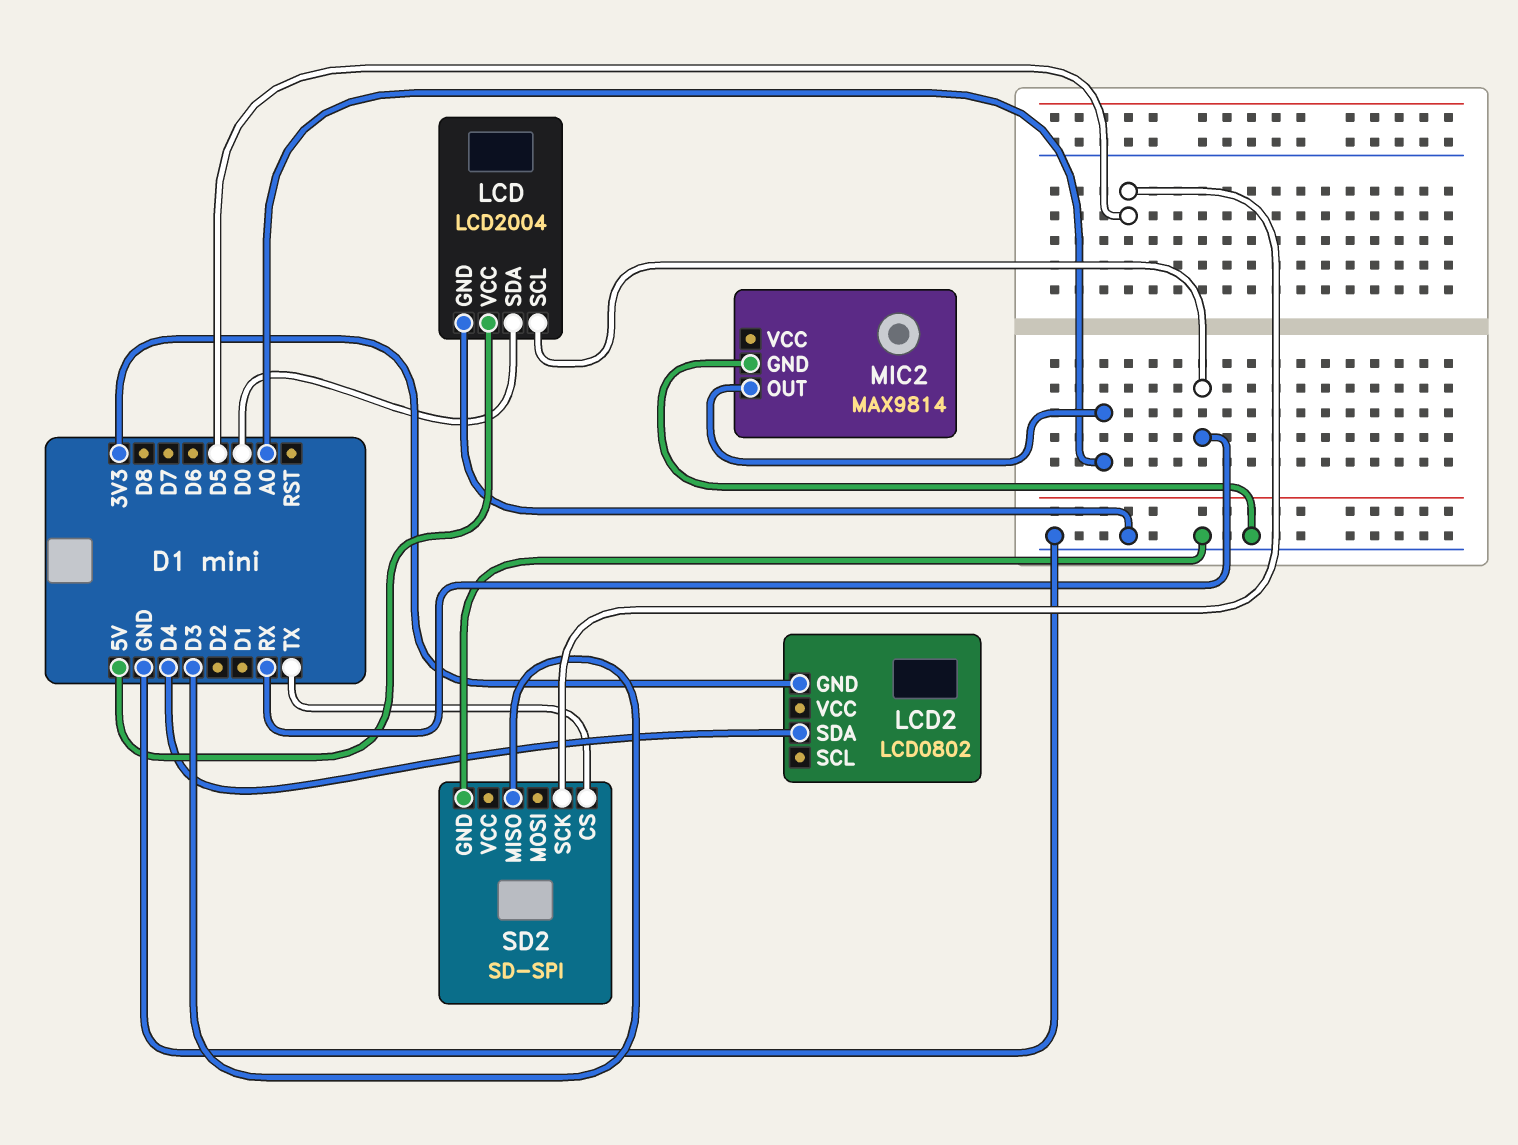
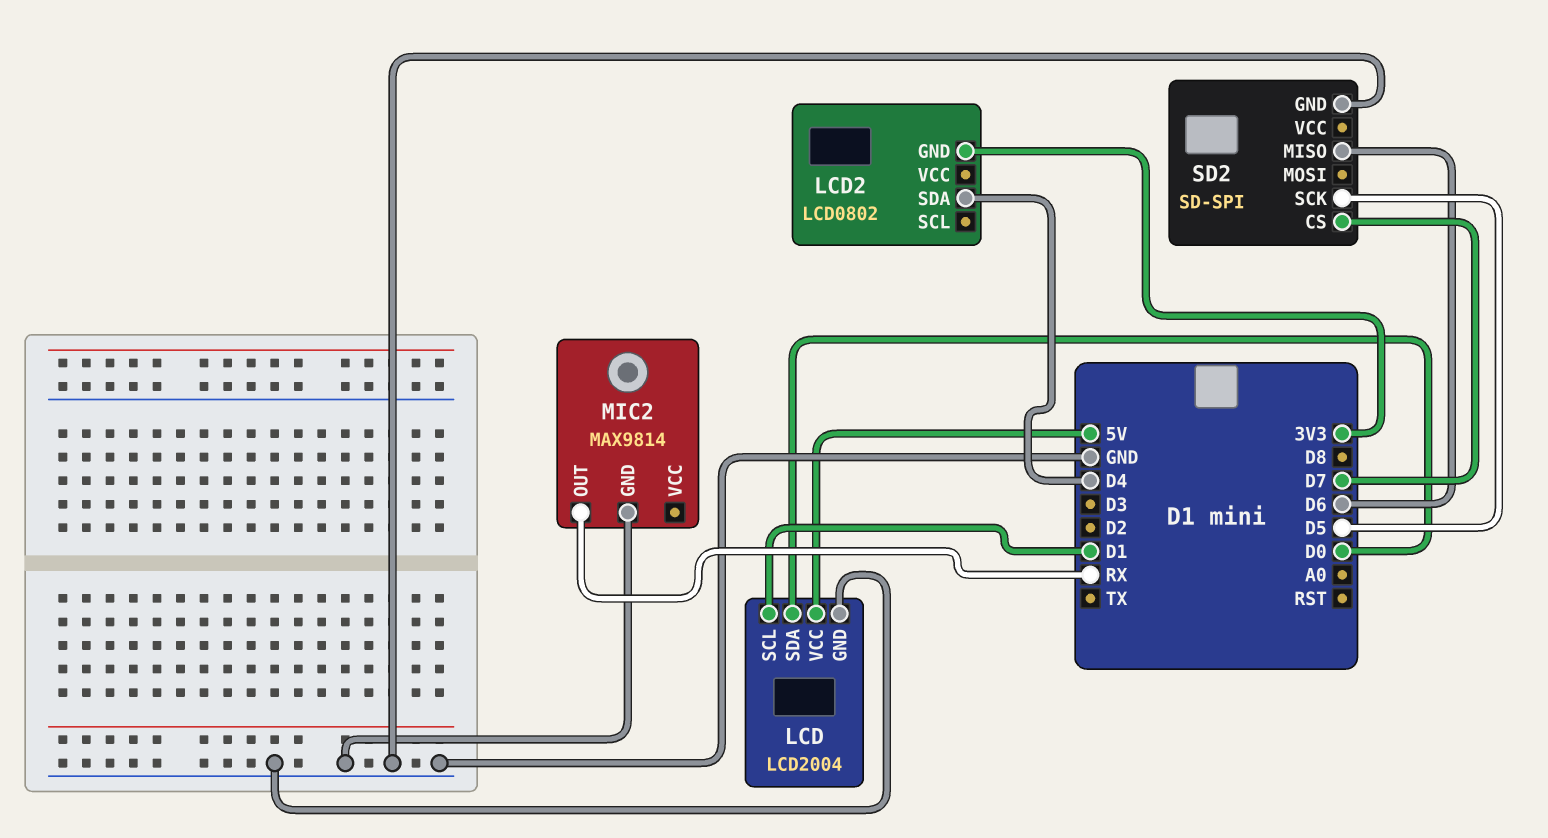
LCD pin SCL: RX -> D1
MIC2 pin OUT: A0 -> RX
SD2 pin CS: TX -> D7
SD2 pin MISO: D3 -> D6

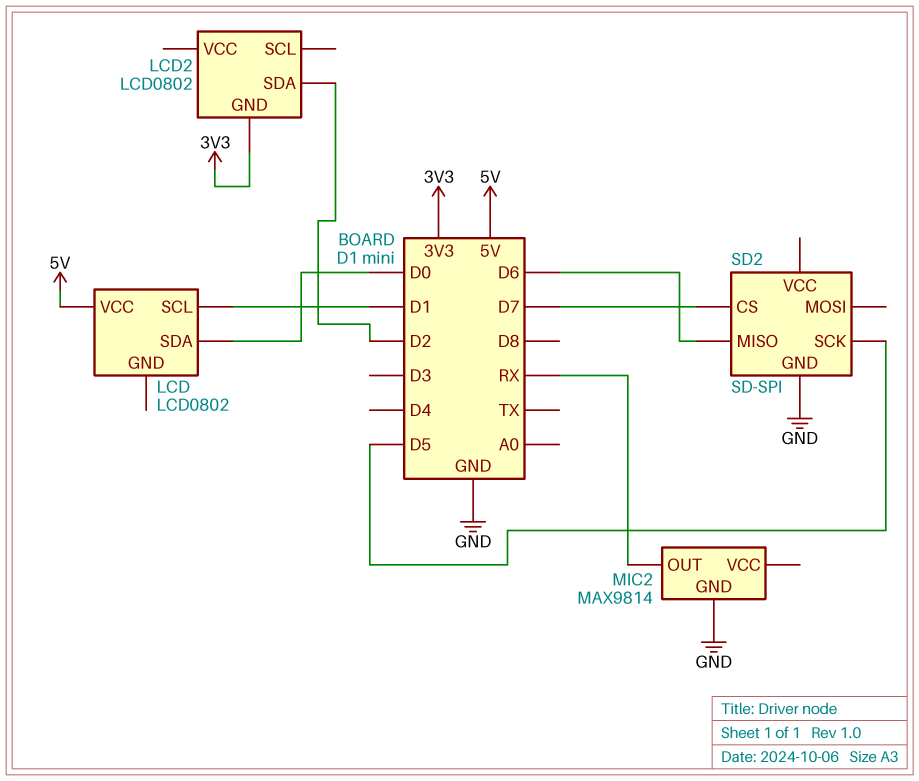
LCD: LCD2004 -> LCD0802
LCD pin GND: GND -> none
LCD2 pin SDA: D4 -> D2

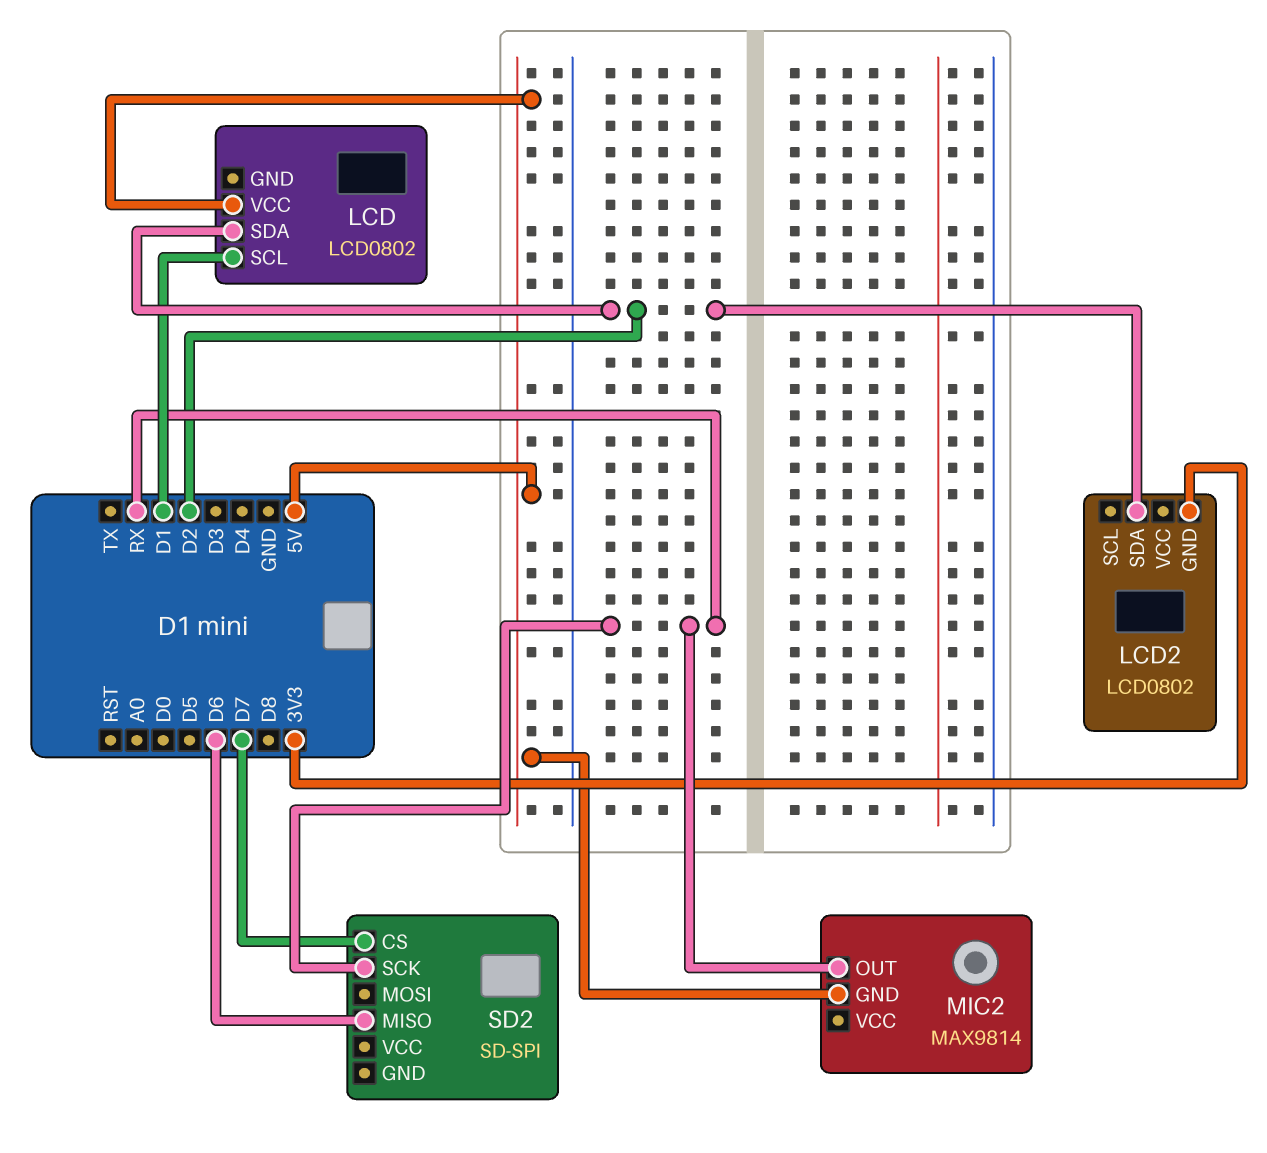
LCD pin SDA: D0 -> D2
MIC2 pin GND: GND -> 5V
SD2 pin GND: GND -> none
SD2 pin SCK: D5 -> RX

